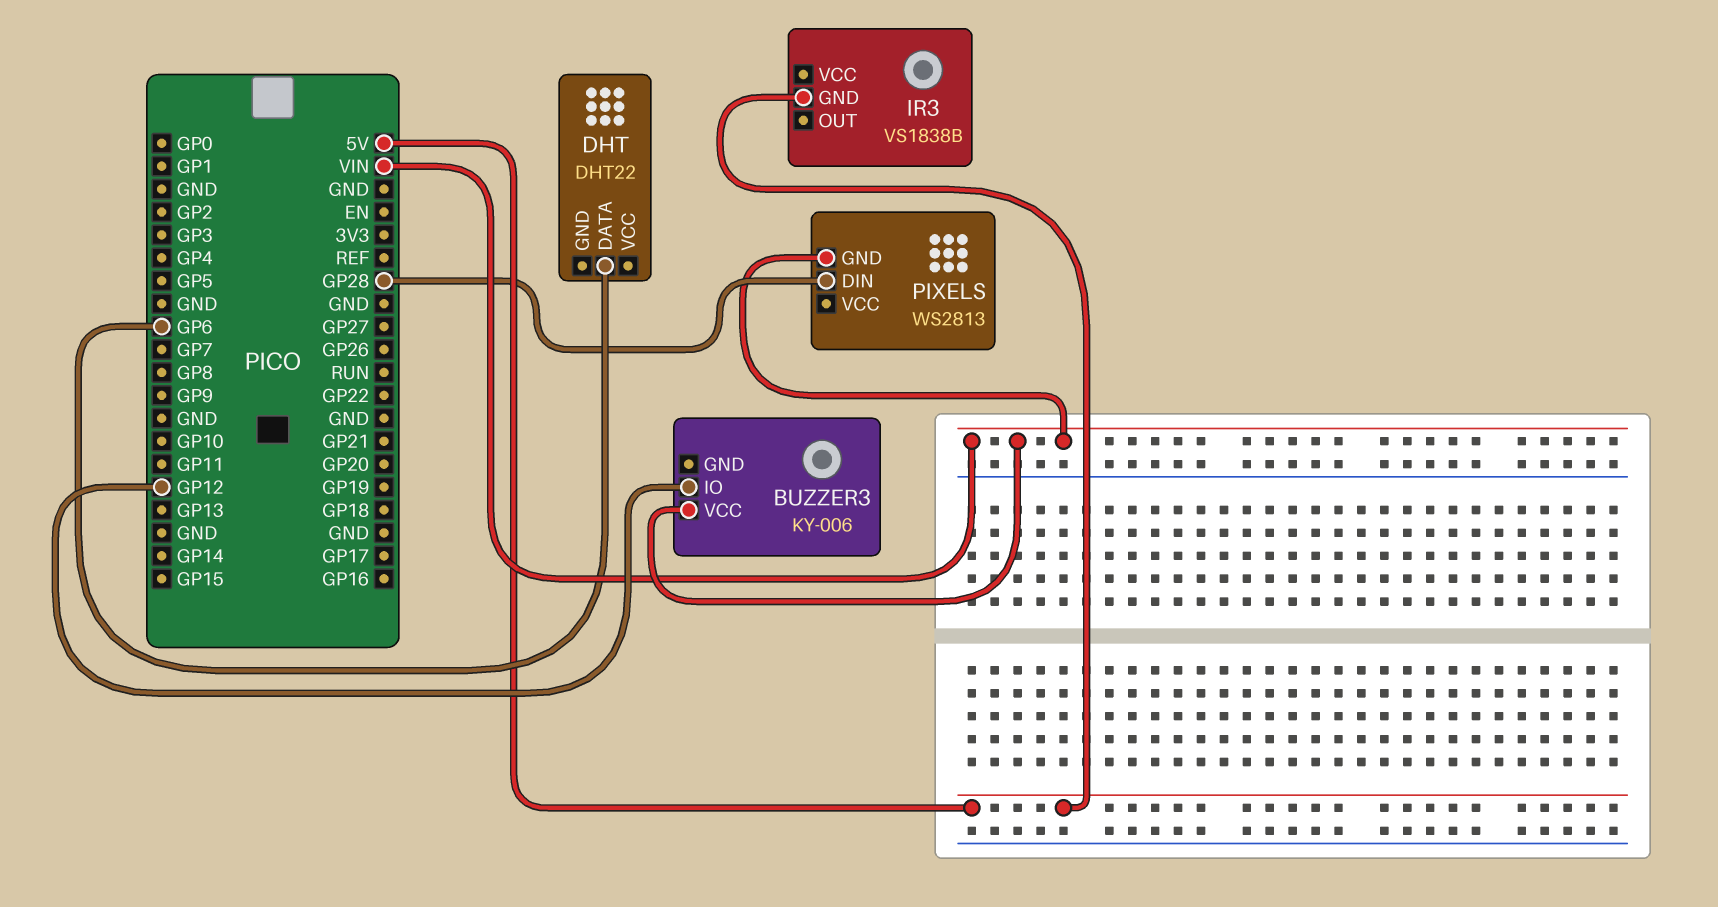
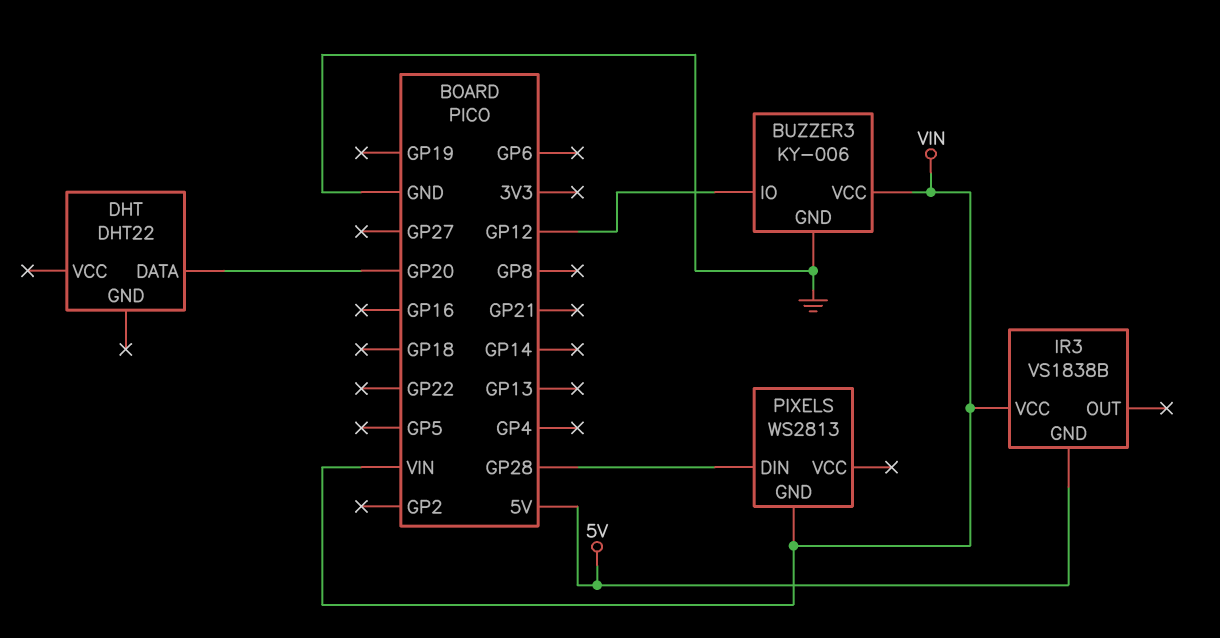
BUZZER3 pin GND: none -> GND
DHT pin DATA: GP6 -> GP20
IR3 pin VCC: none -> VIN

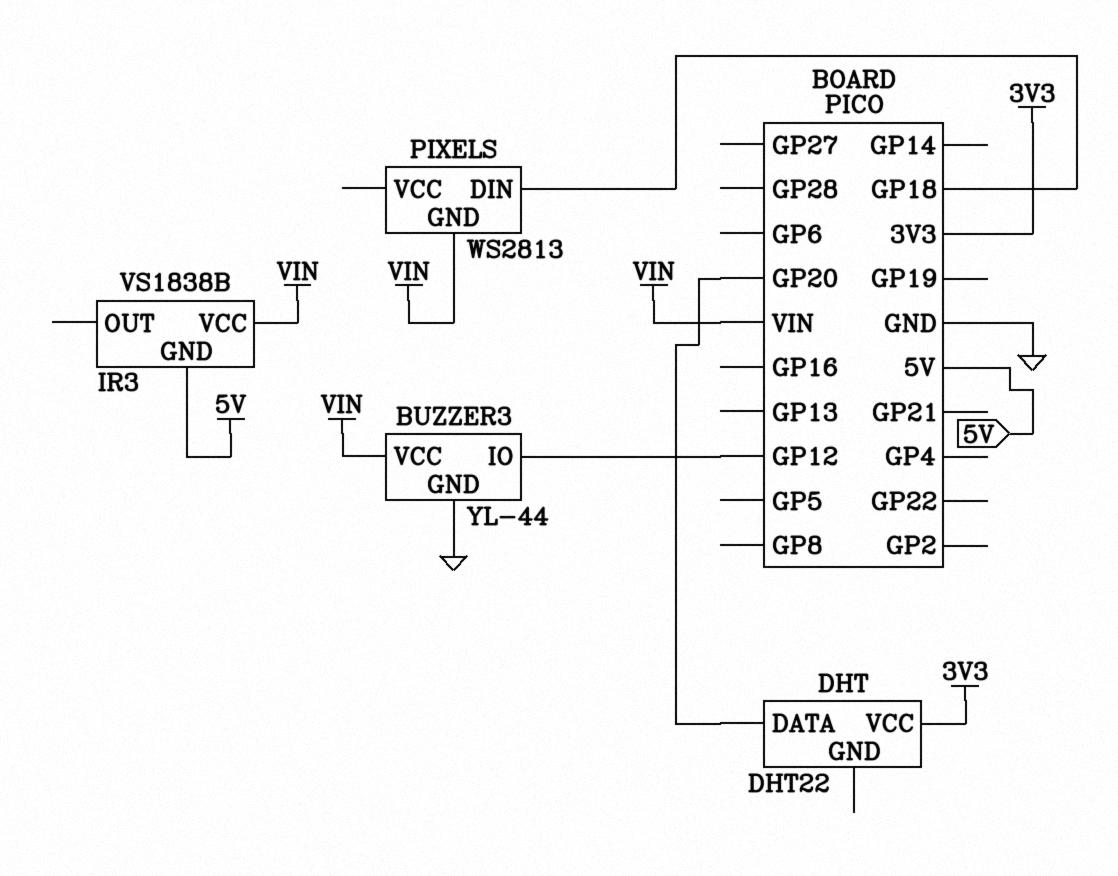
BUZZER3: KY-006 -> YL-44
DHT pin VCC: none -> 3V3
PIXELS pin DIN: GP28 -> GP18

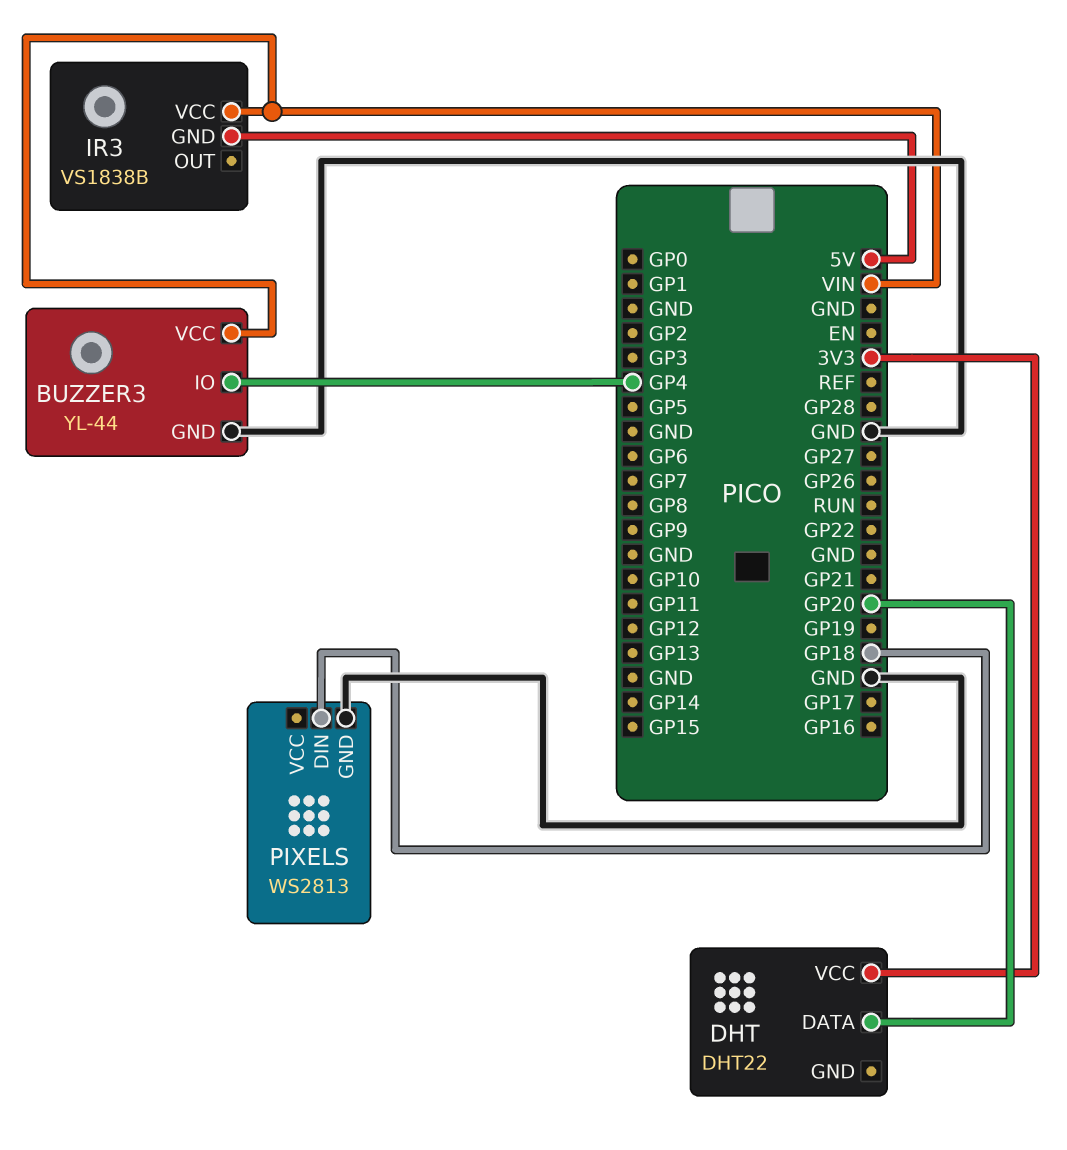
BUZZER3 pin IO: GP12 -> GP4
PIXELS pin GND: VIN -> GND

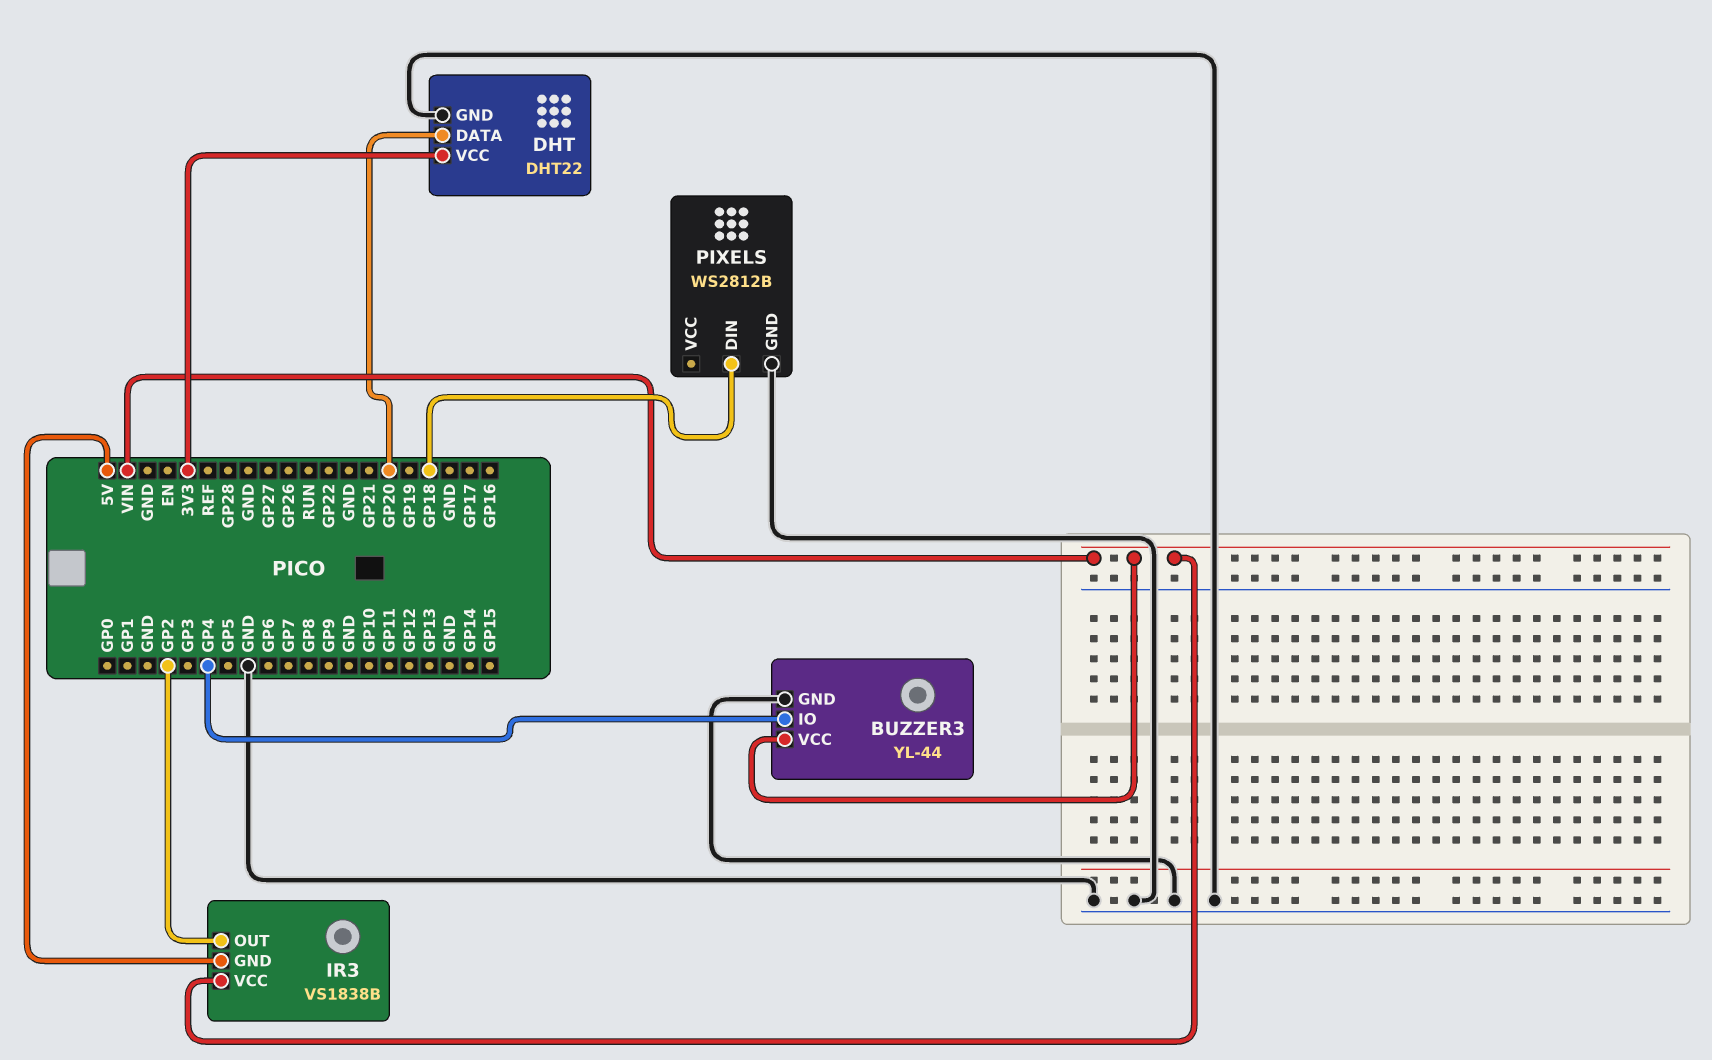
DHT pin GND: none -> GND
IR3 pin OUT: none -> GP2
PIXELS: WS2813 -> WS2812B

